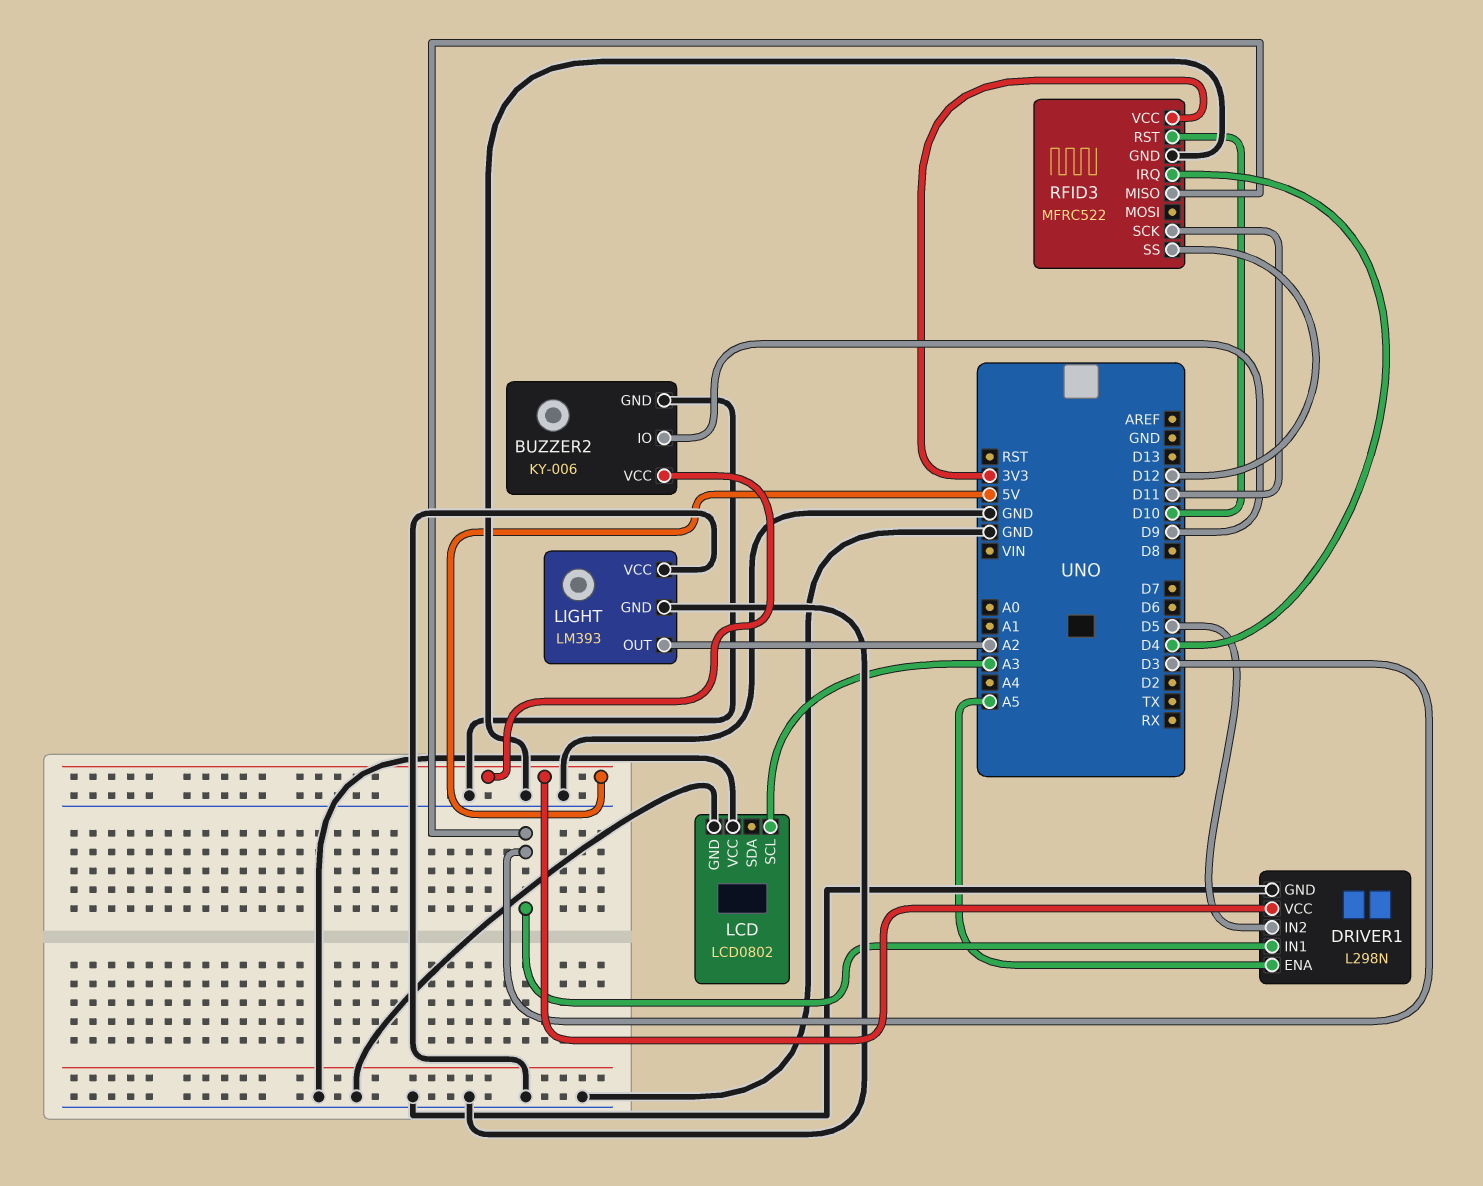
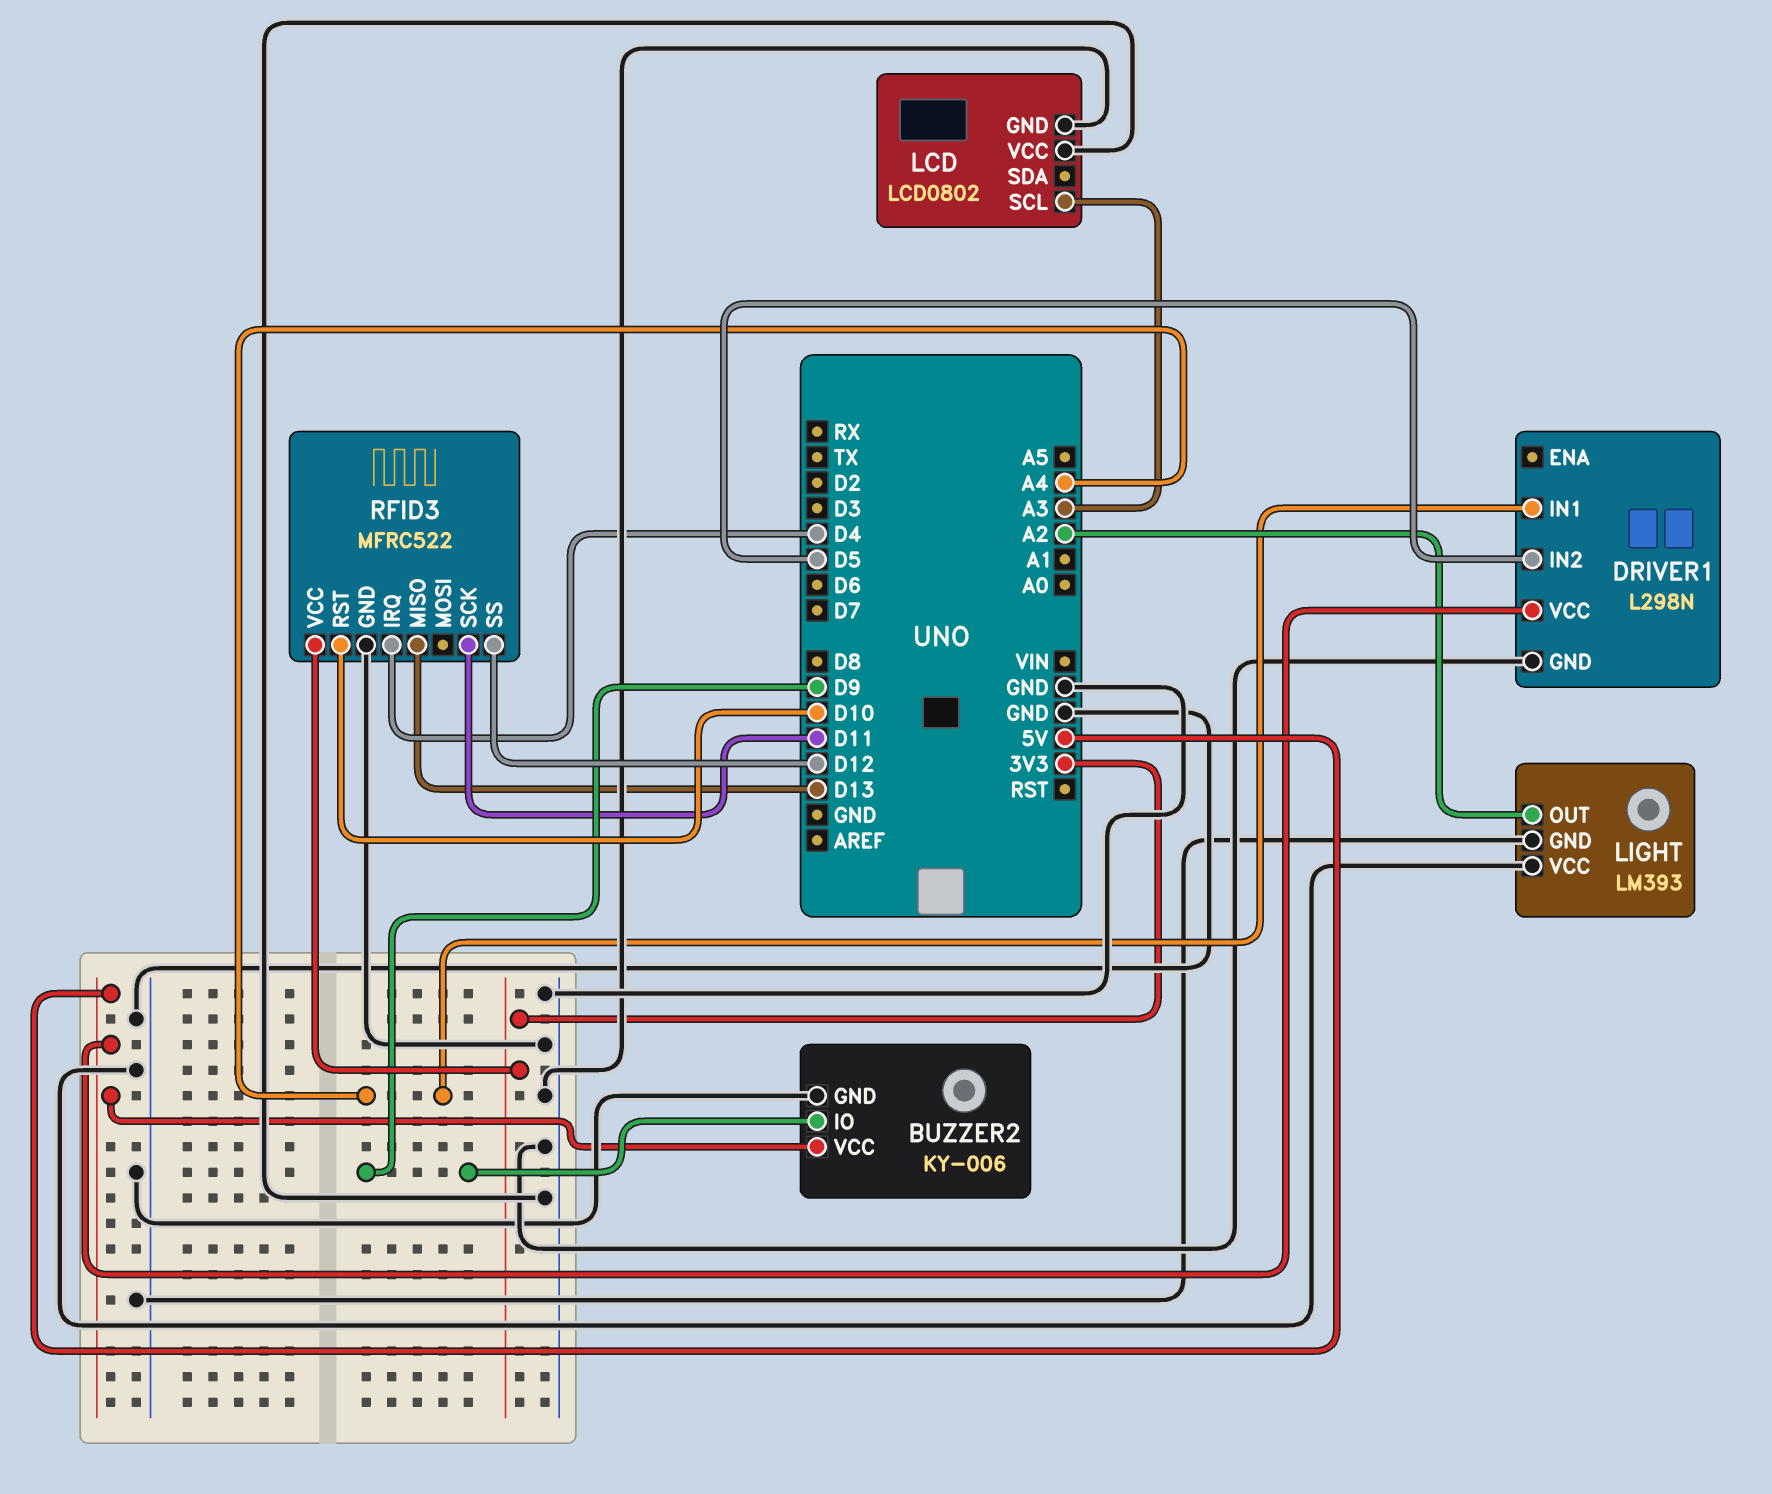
DRIVER1 pin ENA: A5 -> none
DRIVER1 pin IN1: D3 -> A4
RFID3 pin MISO: D3 -> D13

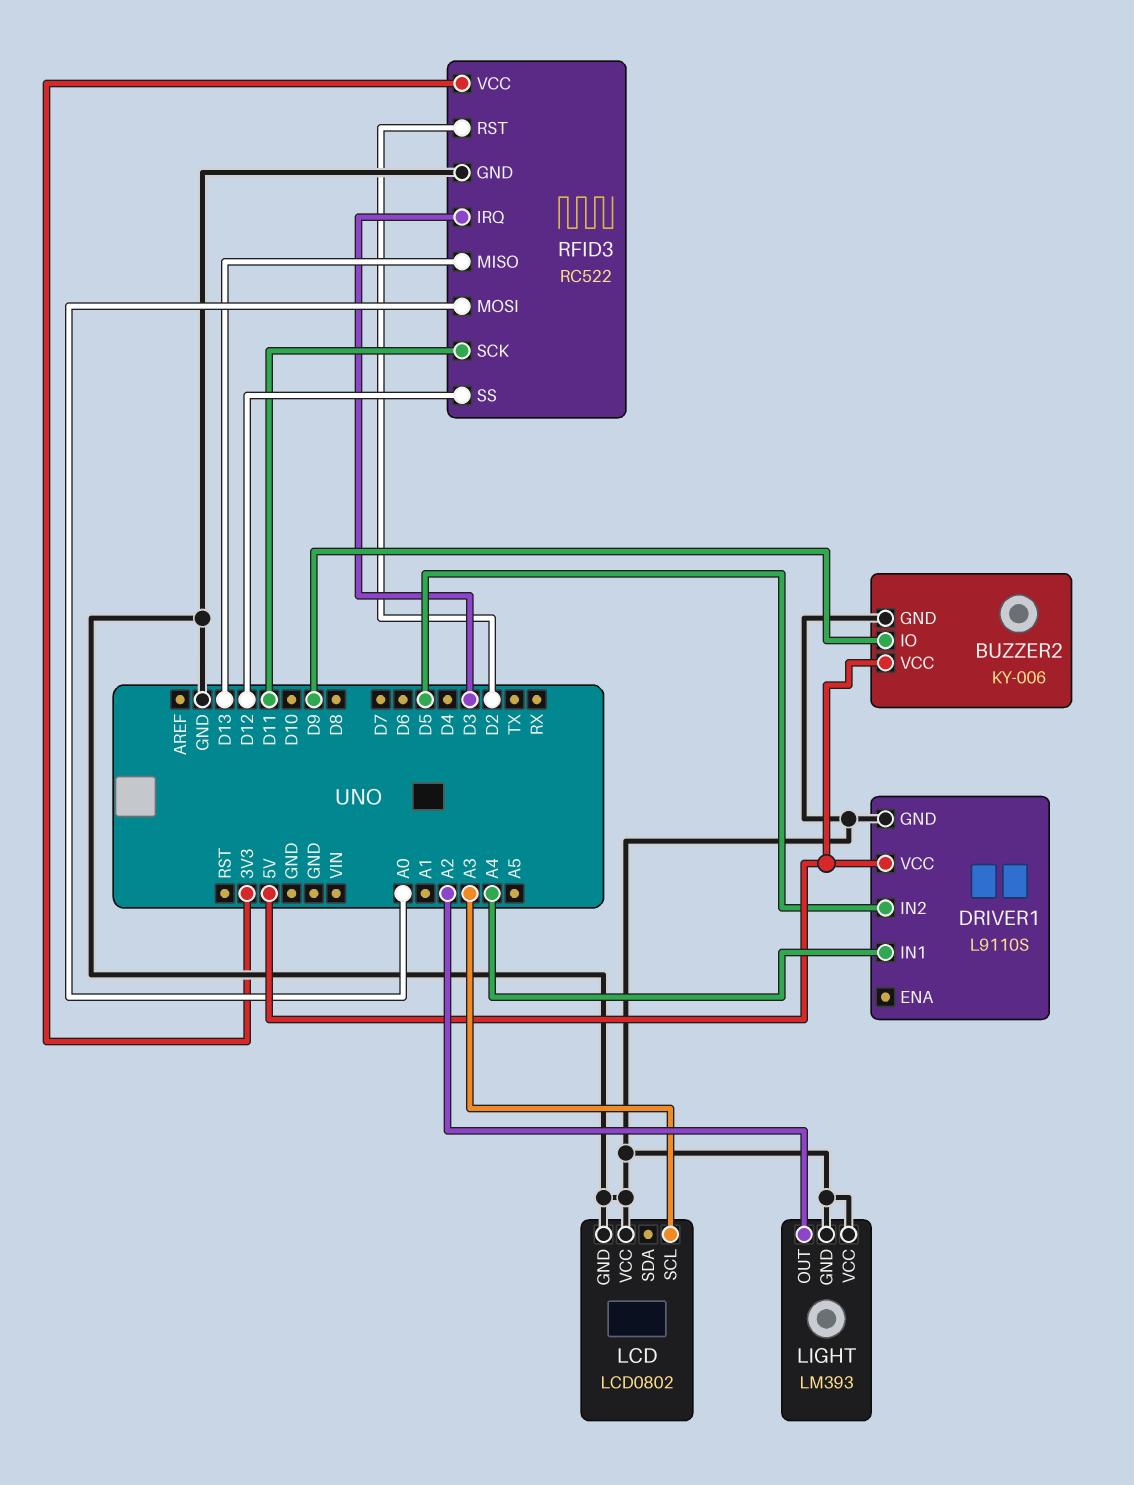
DRIVER1: L298N -> L9110S
RFID3: MFRC522 -> RC522
RFID3 pin IRQ: D4 -> D3
RFID3 pin MOSI: none -> A0
RFID3 pin RST: D10 -> D2

